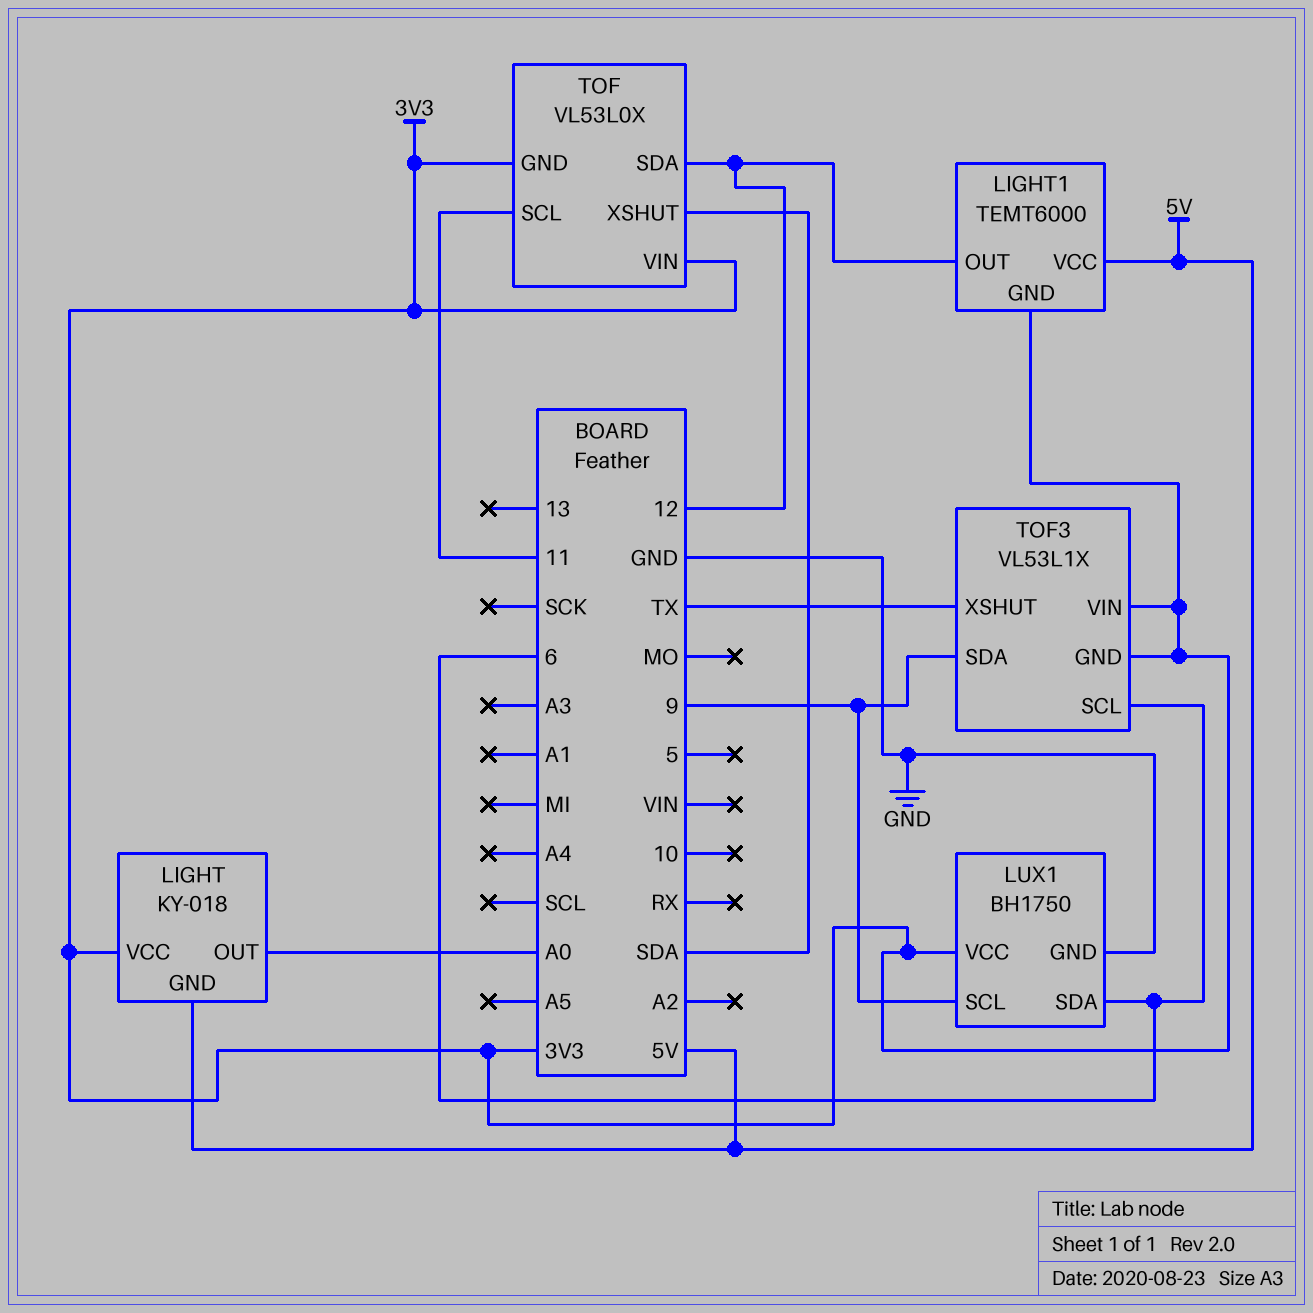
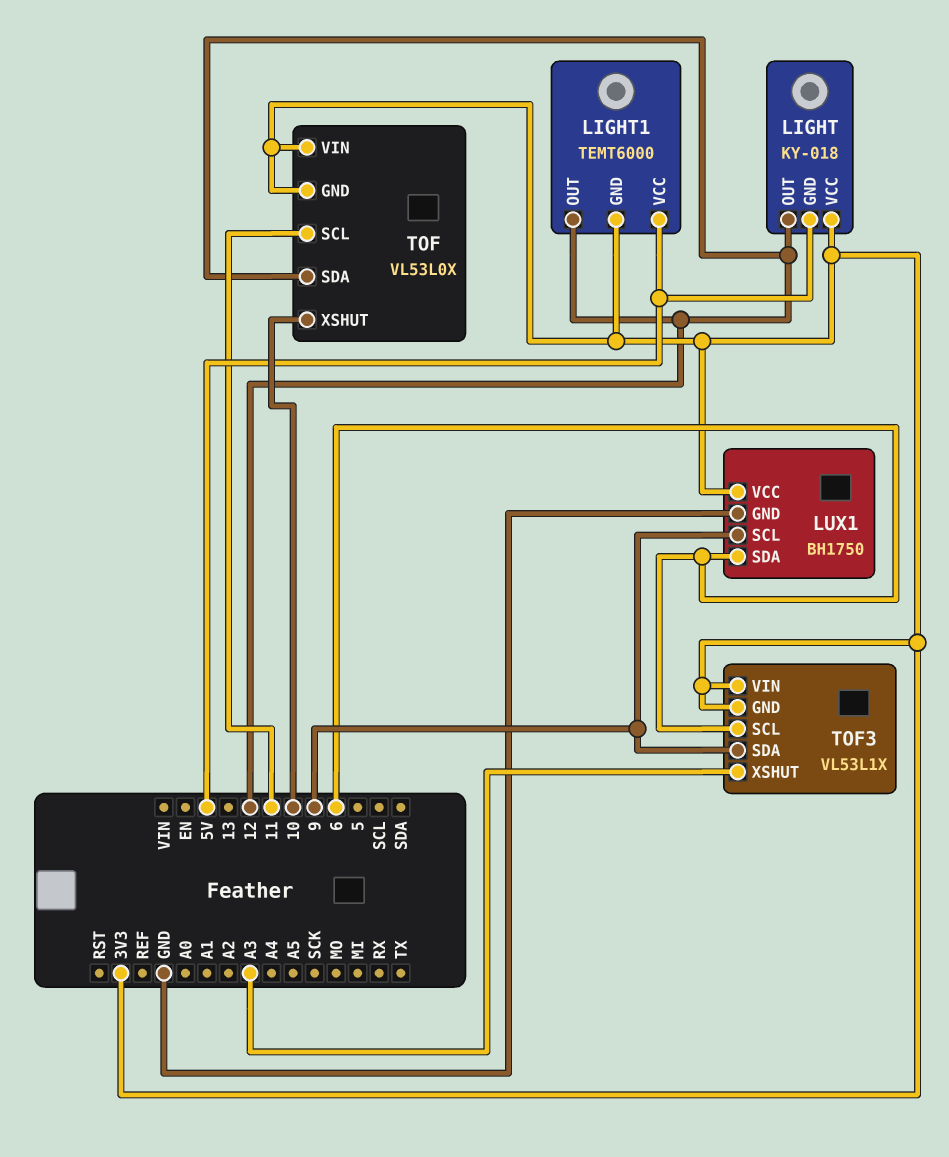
LIGHT pin OUT: A0 -> 12
TOF pin XSHUT: SDA -> 10
TOF3 pin XSHUT: TX -> A3

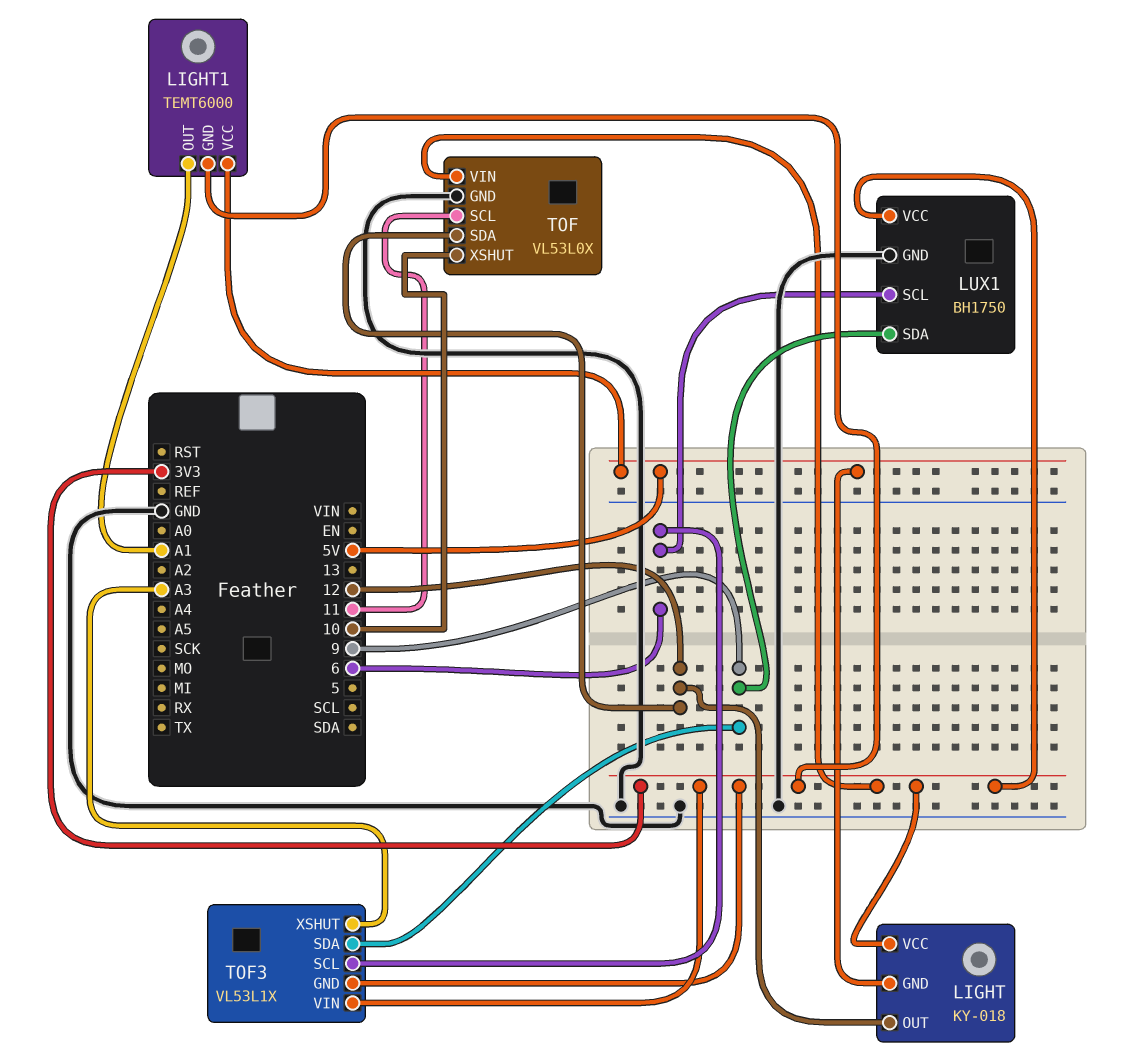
LIGHT1 pin OUT: 12 -> A1
LUX1 pin SCL: 9 -> 6
LUX1 pin SDA: 6 -> 9
TOF pin GND: 3V3 -> GND

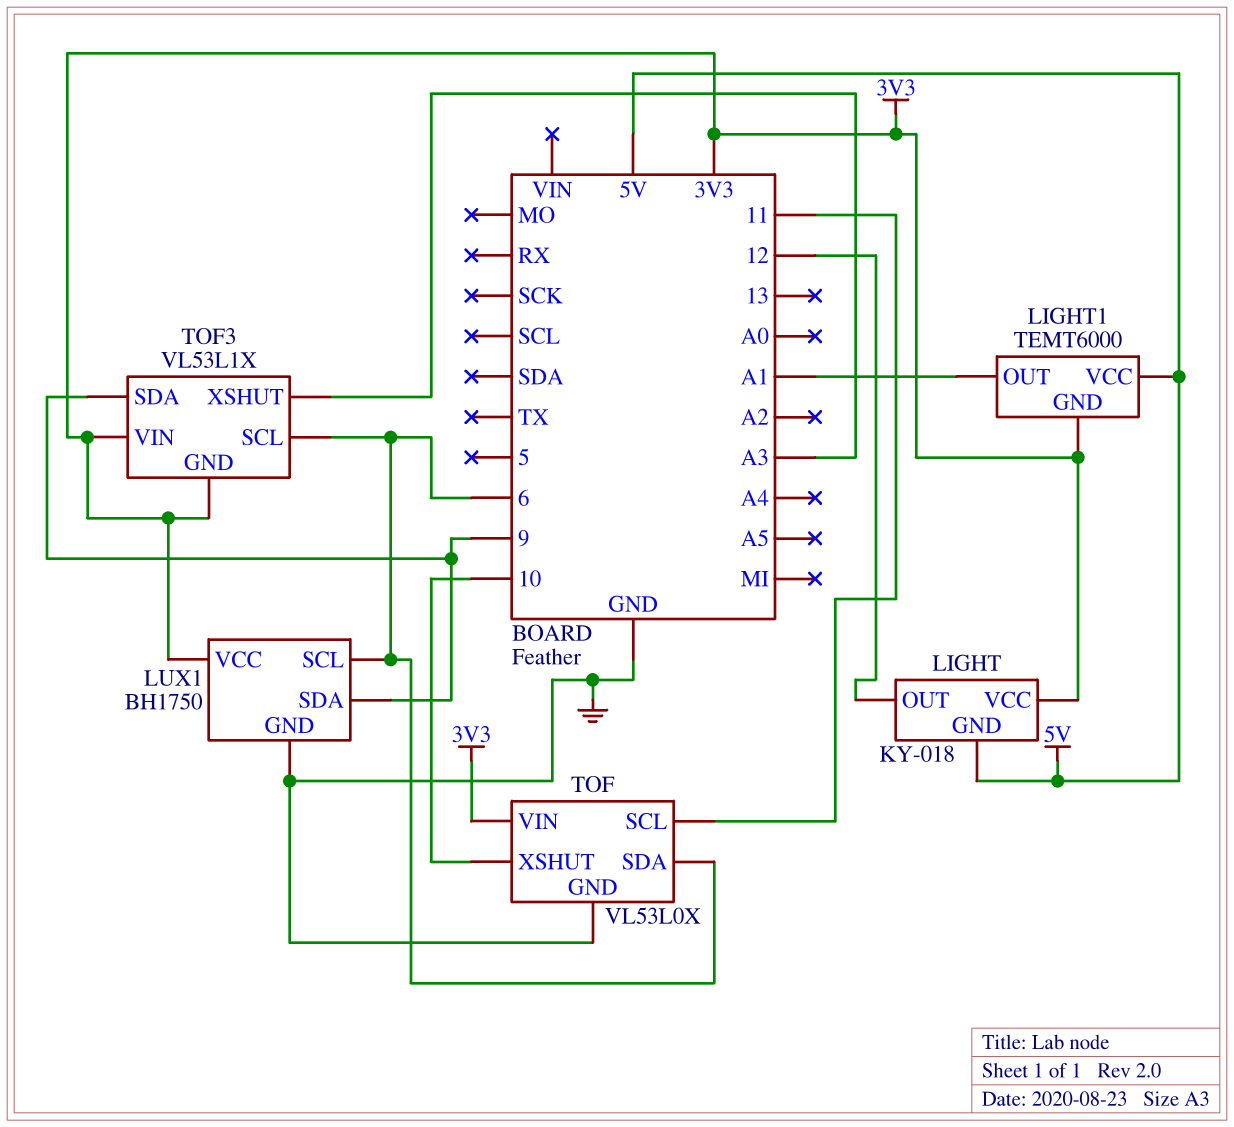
TOF pin SDA: 12 -> 6

